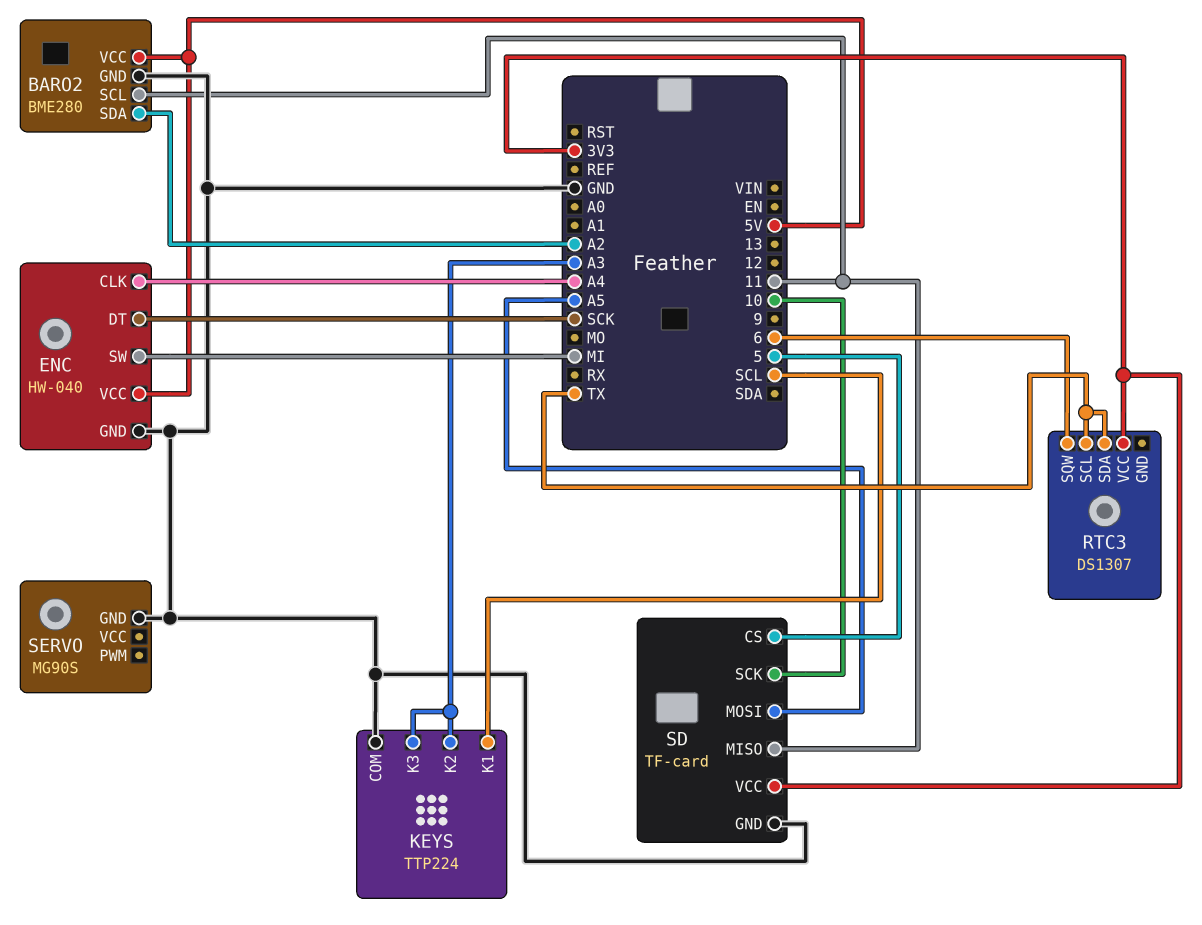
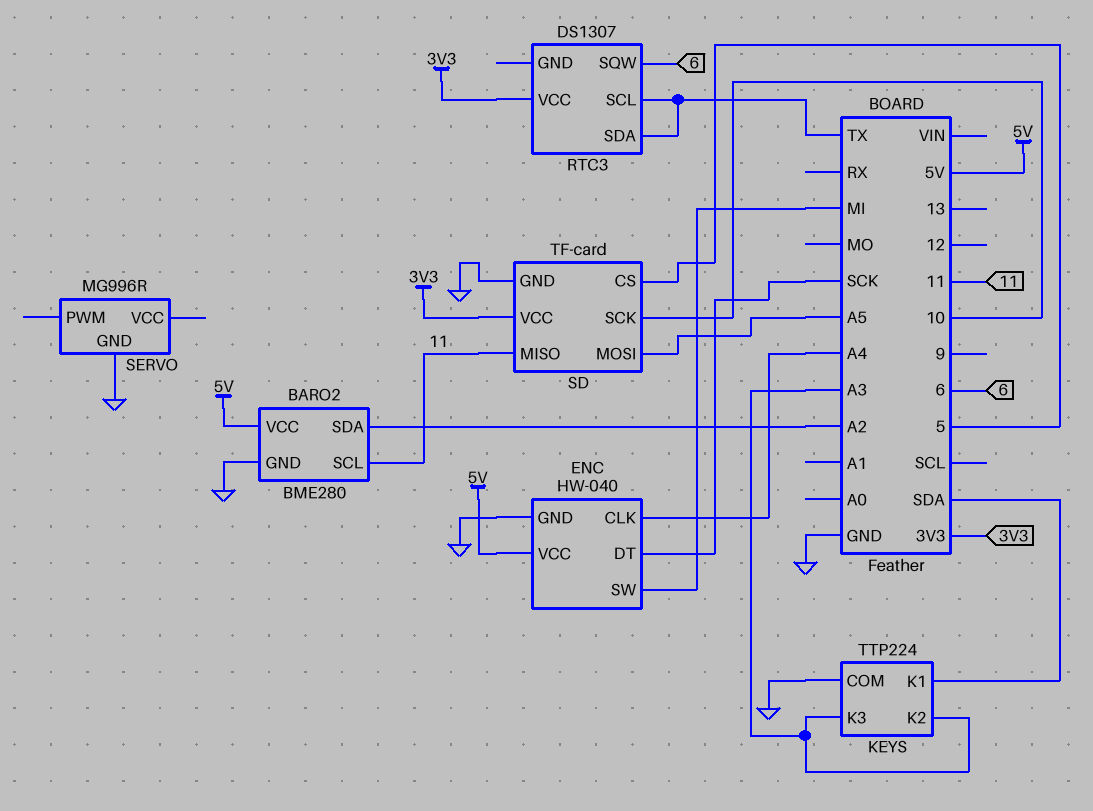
KEYS pin K1: SCL -> SDA
SERVO: MG90S -> MG996R

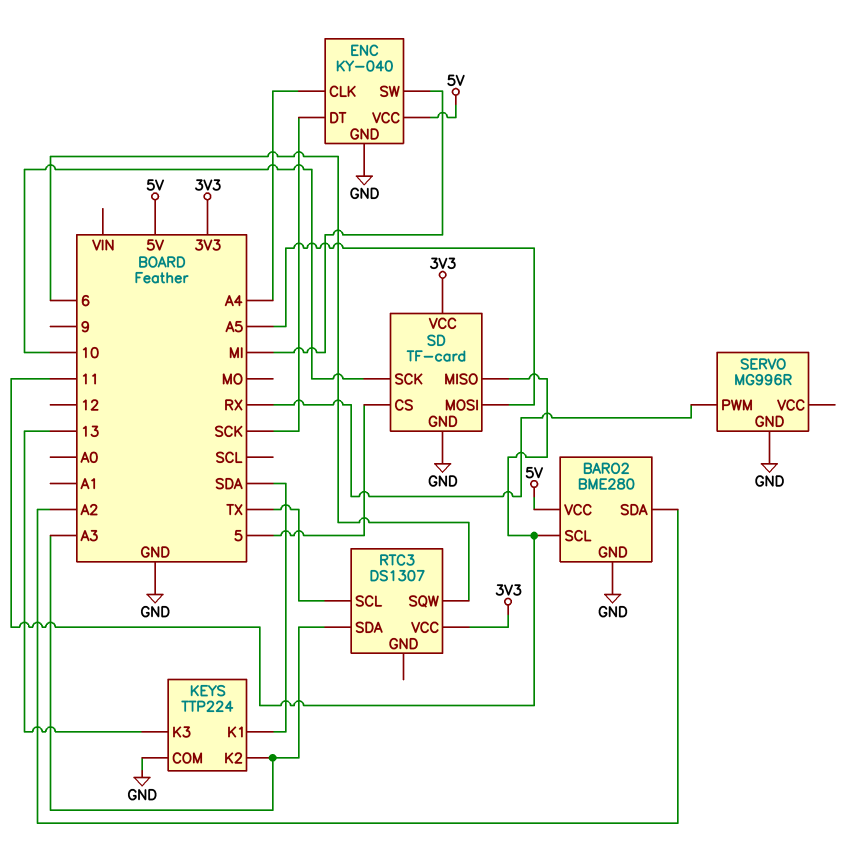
ENC: HW-040 -> KY-040
KEYS pin K3: A3 -> 13
RTC3 pin SDA: TX -> A3
SERVO pin PWM: none -> RX

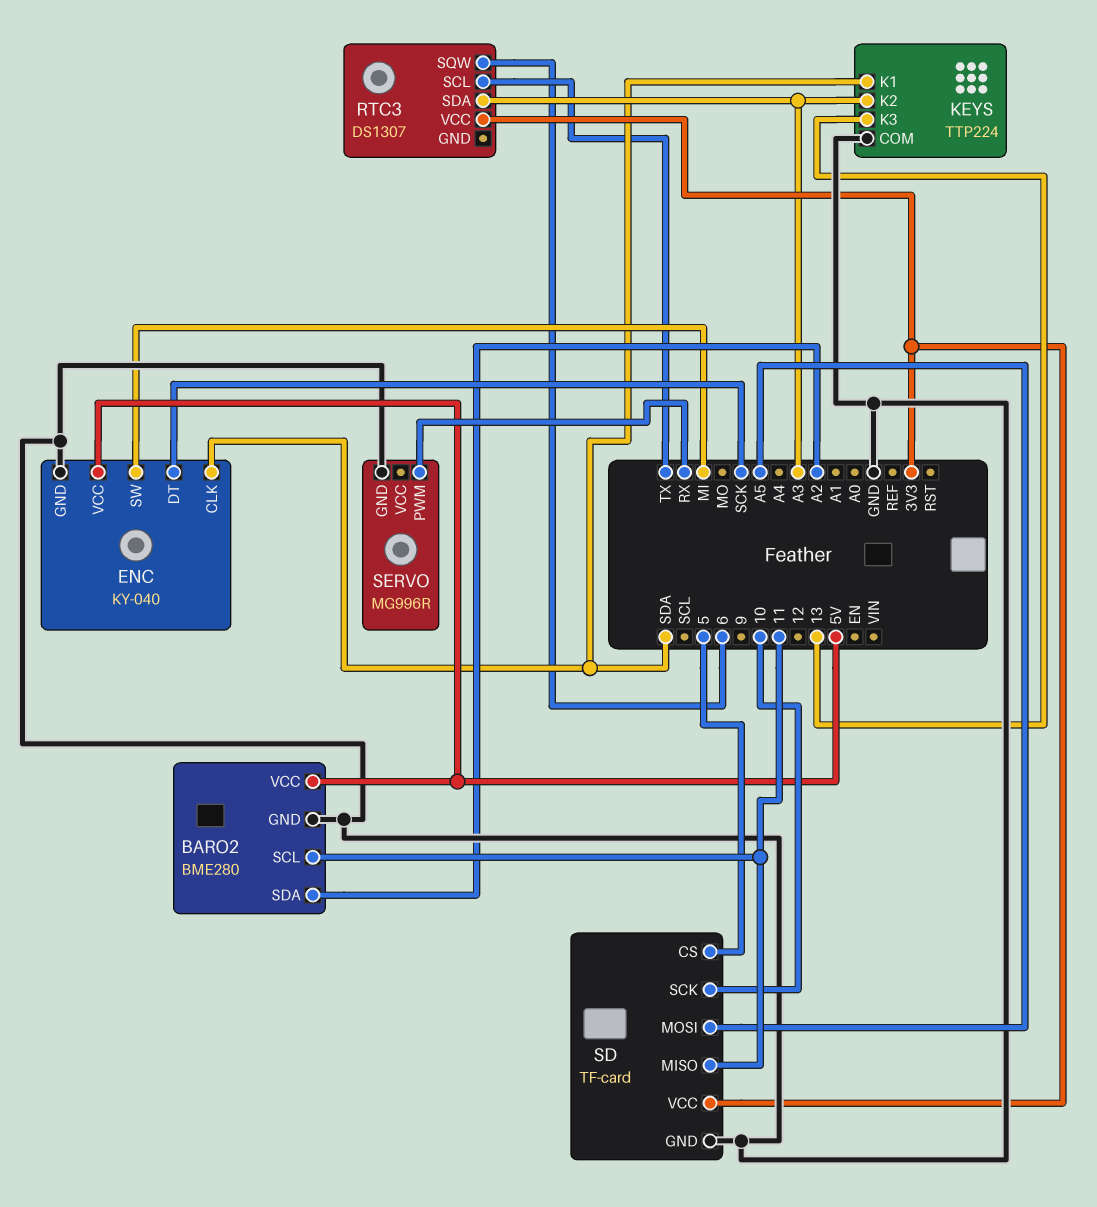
ENC pin CLK: A4 -> SDA

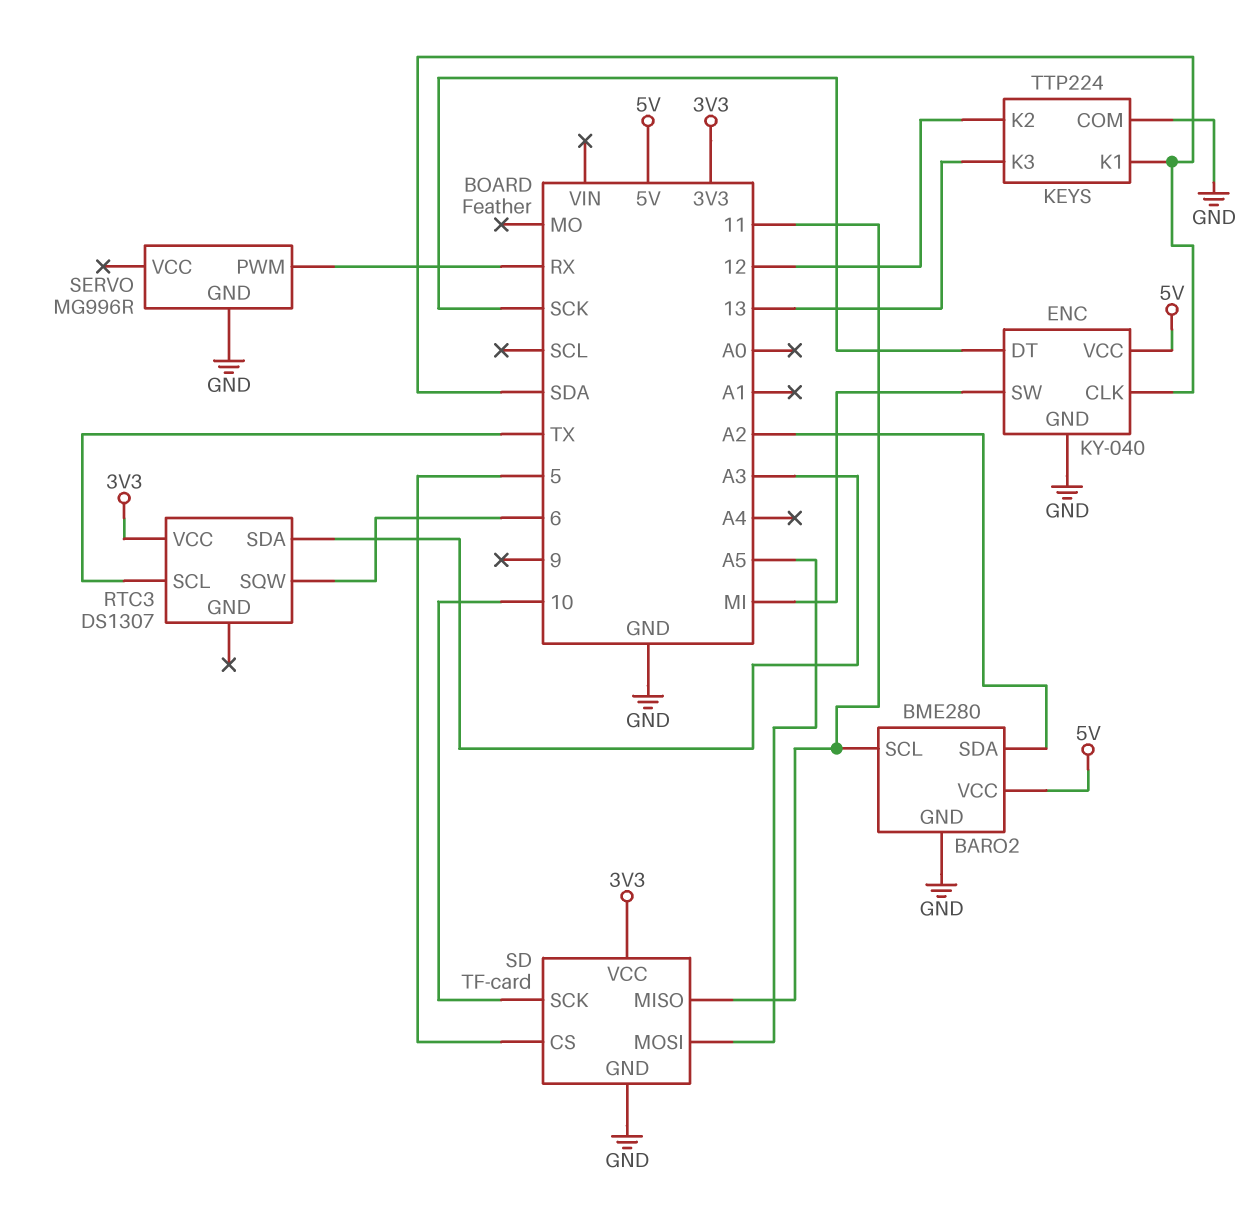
KEYS pin K2: A3 -> 12

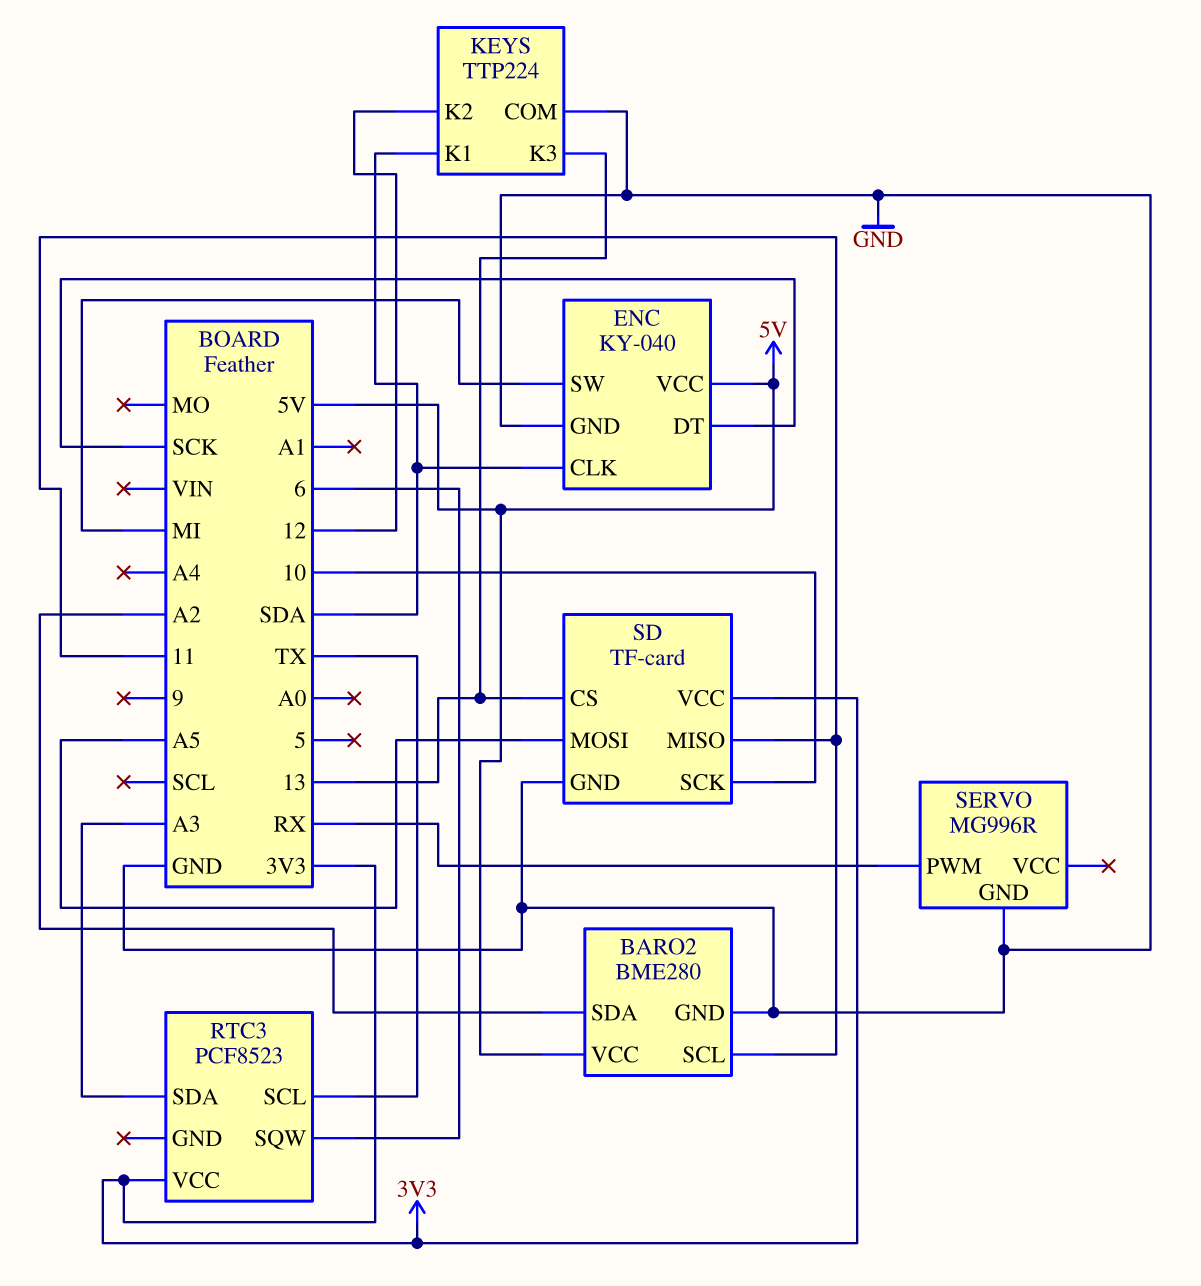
RTC3: DS1307 -> PCF8523
SD pin CS: 5 -> 13

